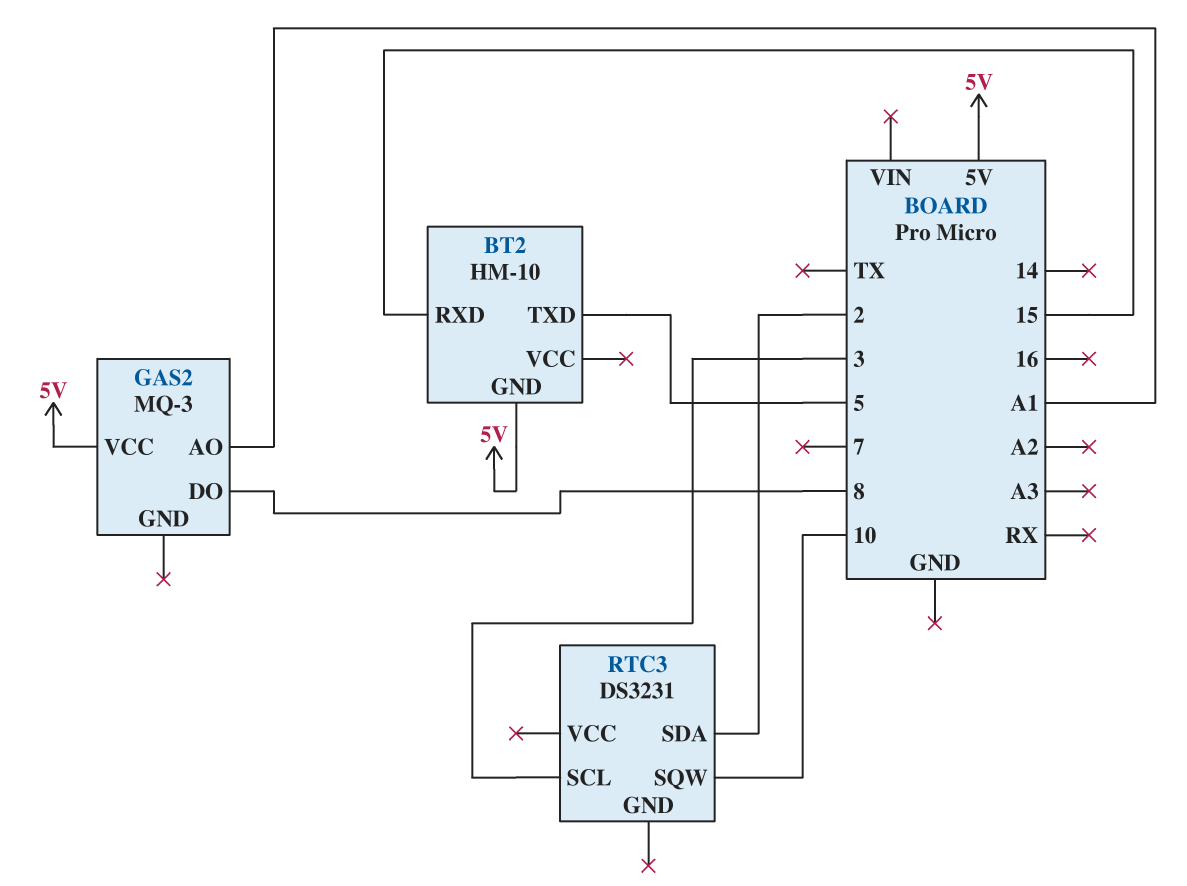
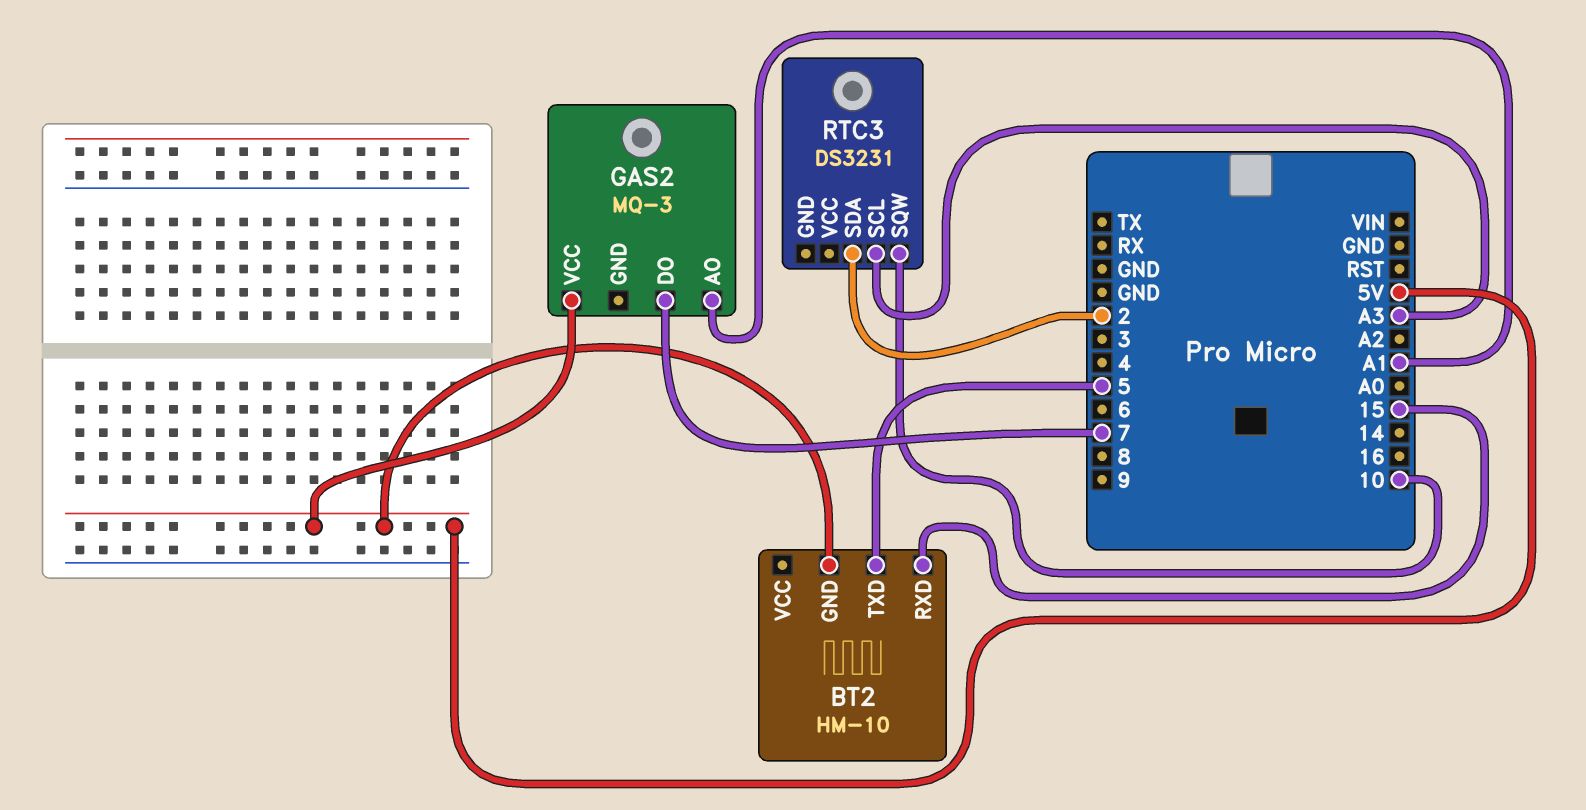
GAS2 pin DO: 8 -> 7
RTC3 pin SCL: 3 -> A3

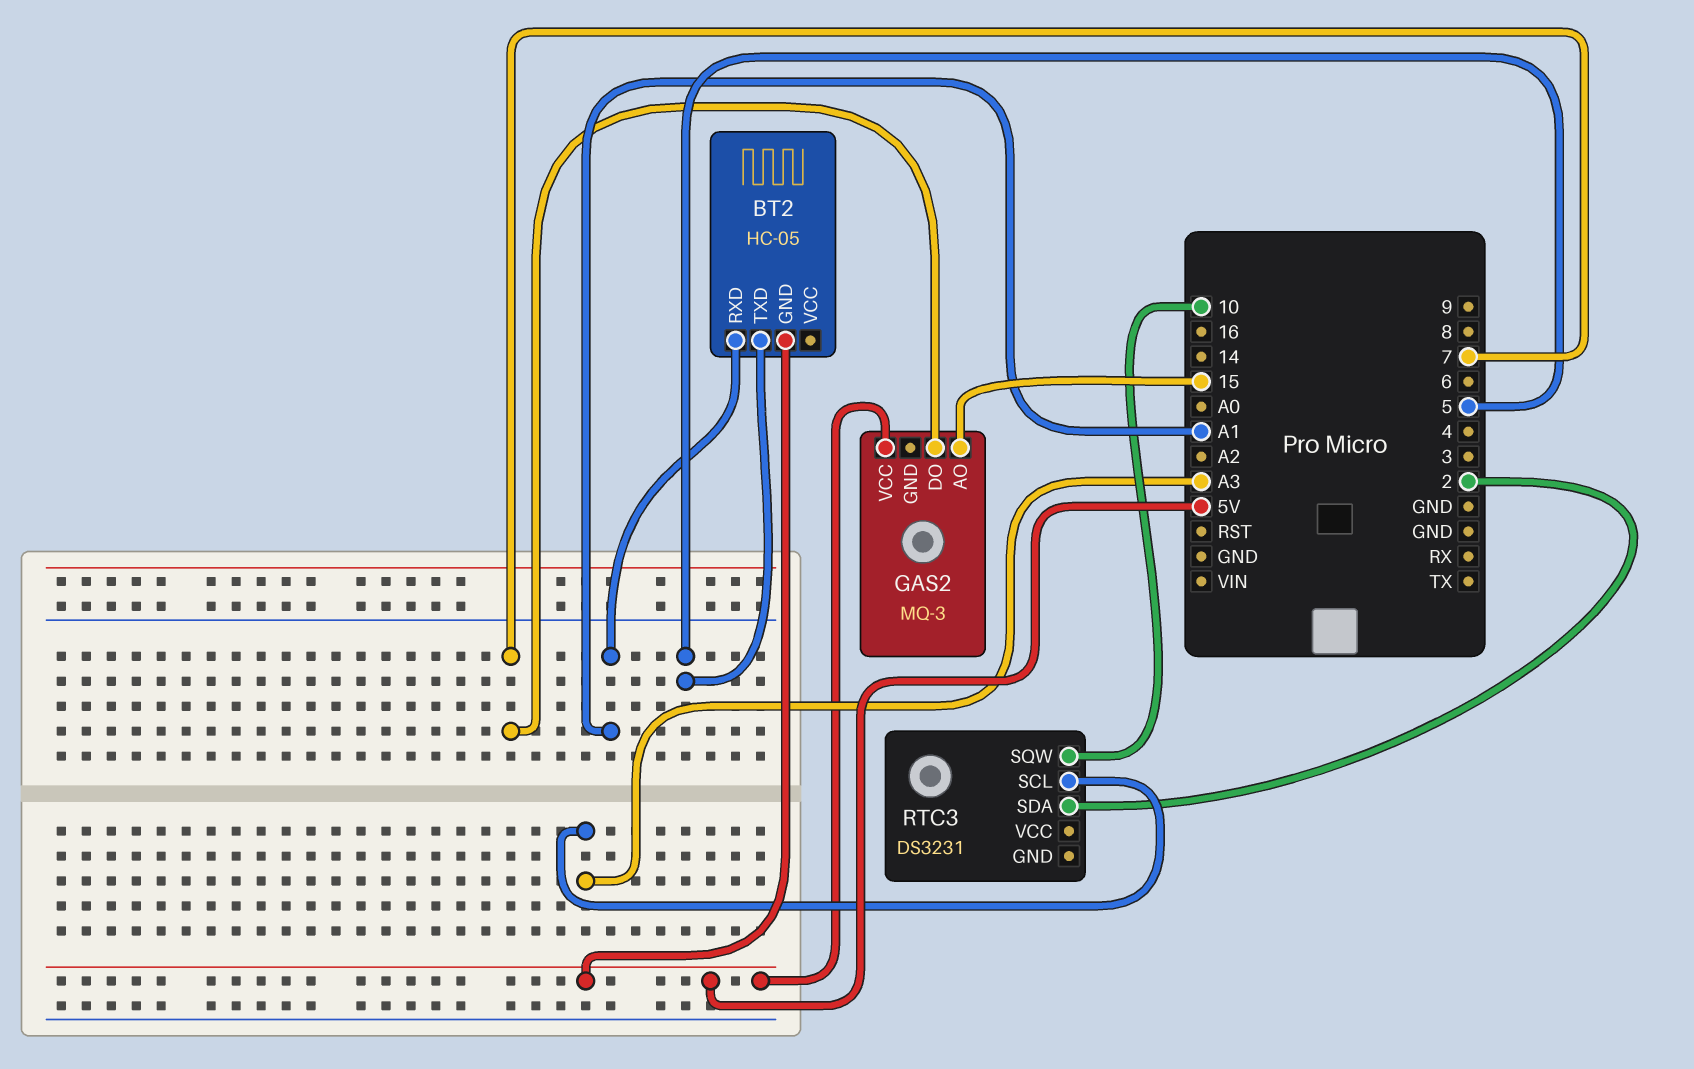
BT2: HM-10 -> HC-05
BT2 pin RXD: 15 -> A1
GAS2 pin AO: A1 -> 15

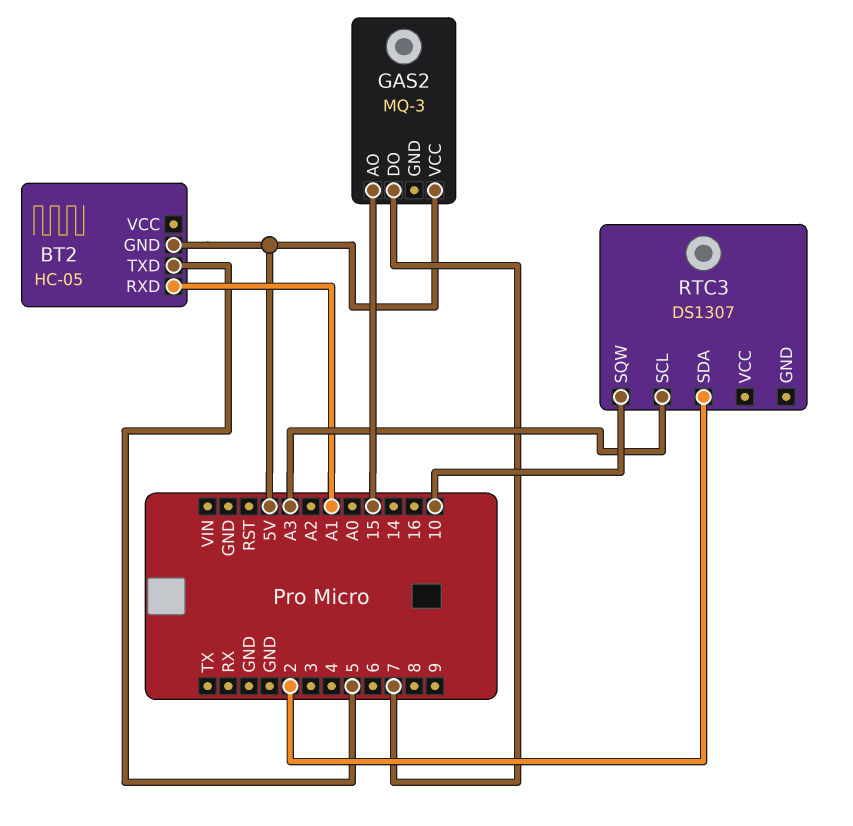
RTC3: DS3231 -> DS1307

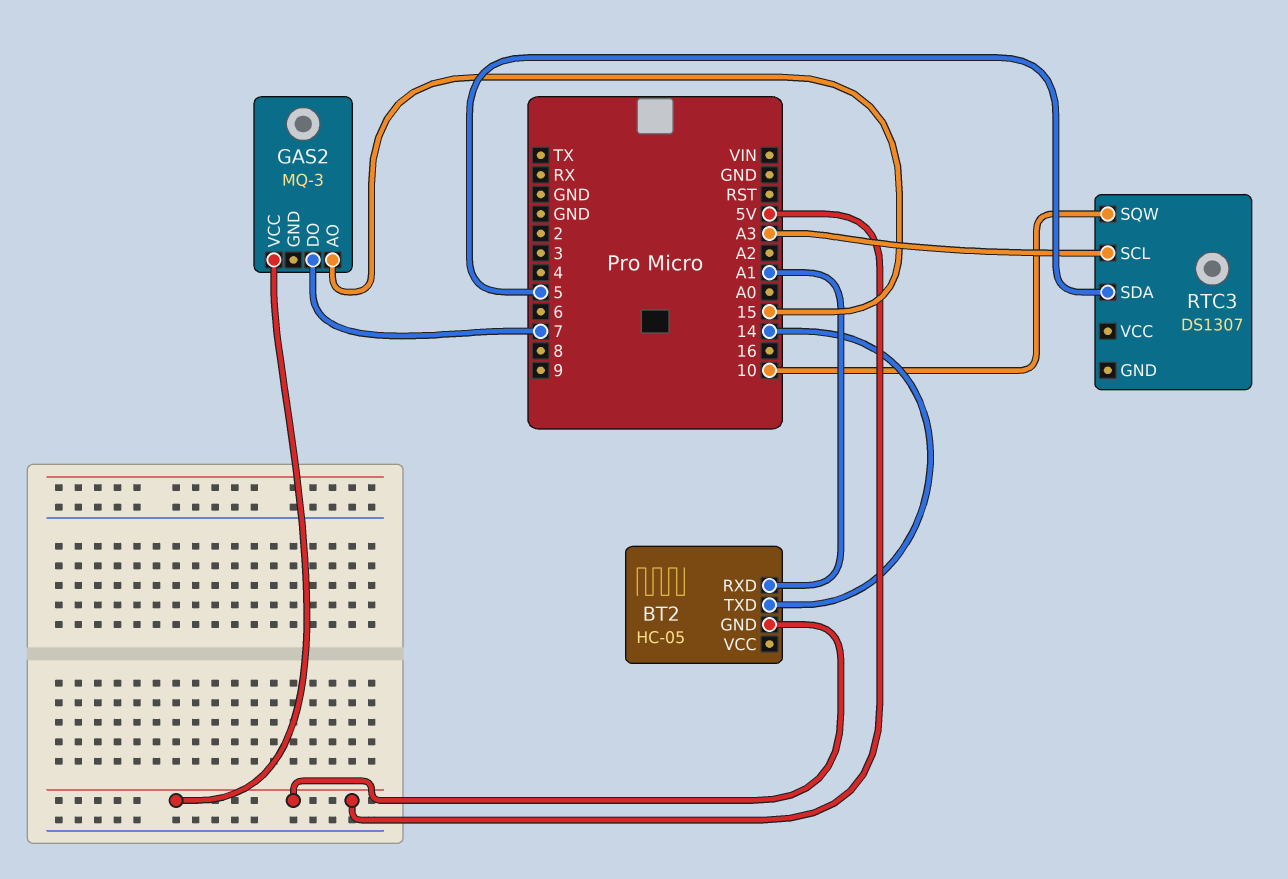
BT2 pin TXD: 5 -> 14
RTC3 pin SDA: 2 -> 5

